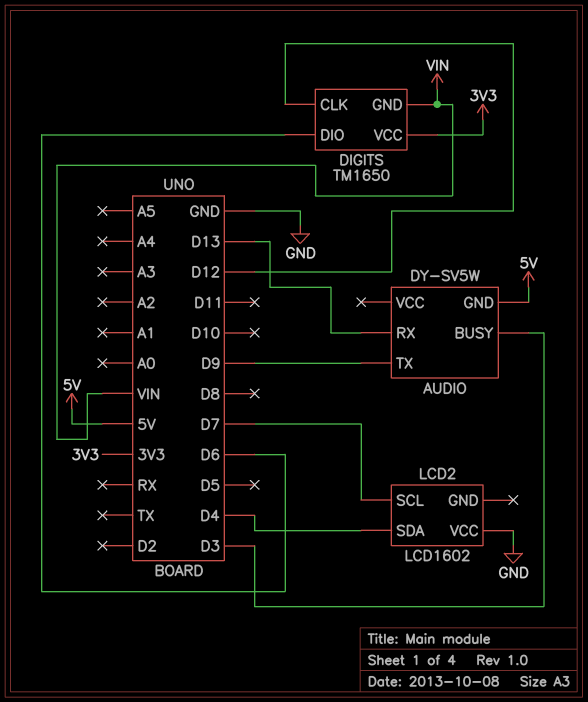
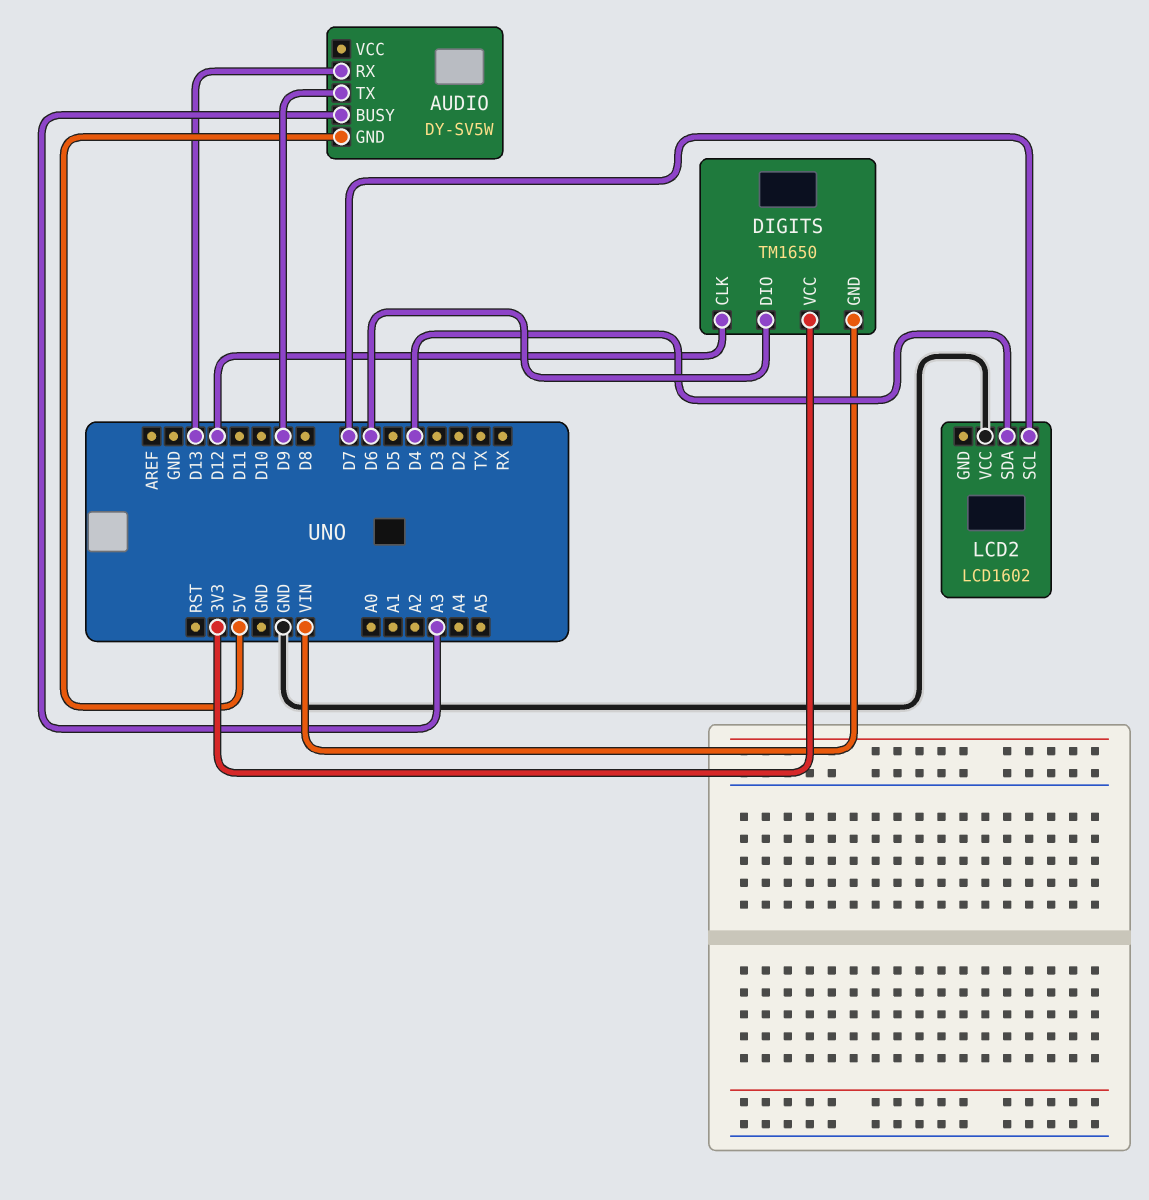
AUDIO pin BUSY: D3 -> A3

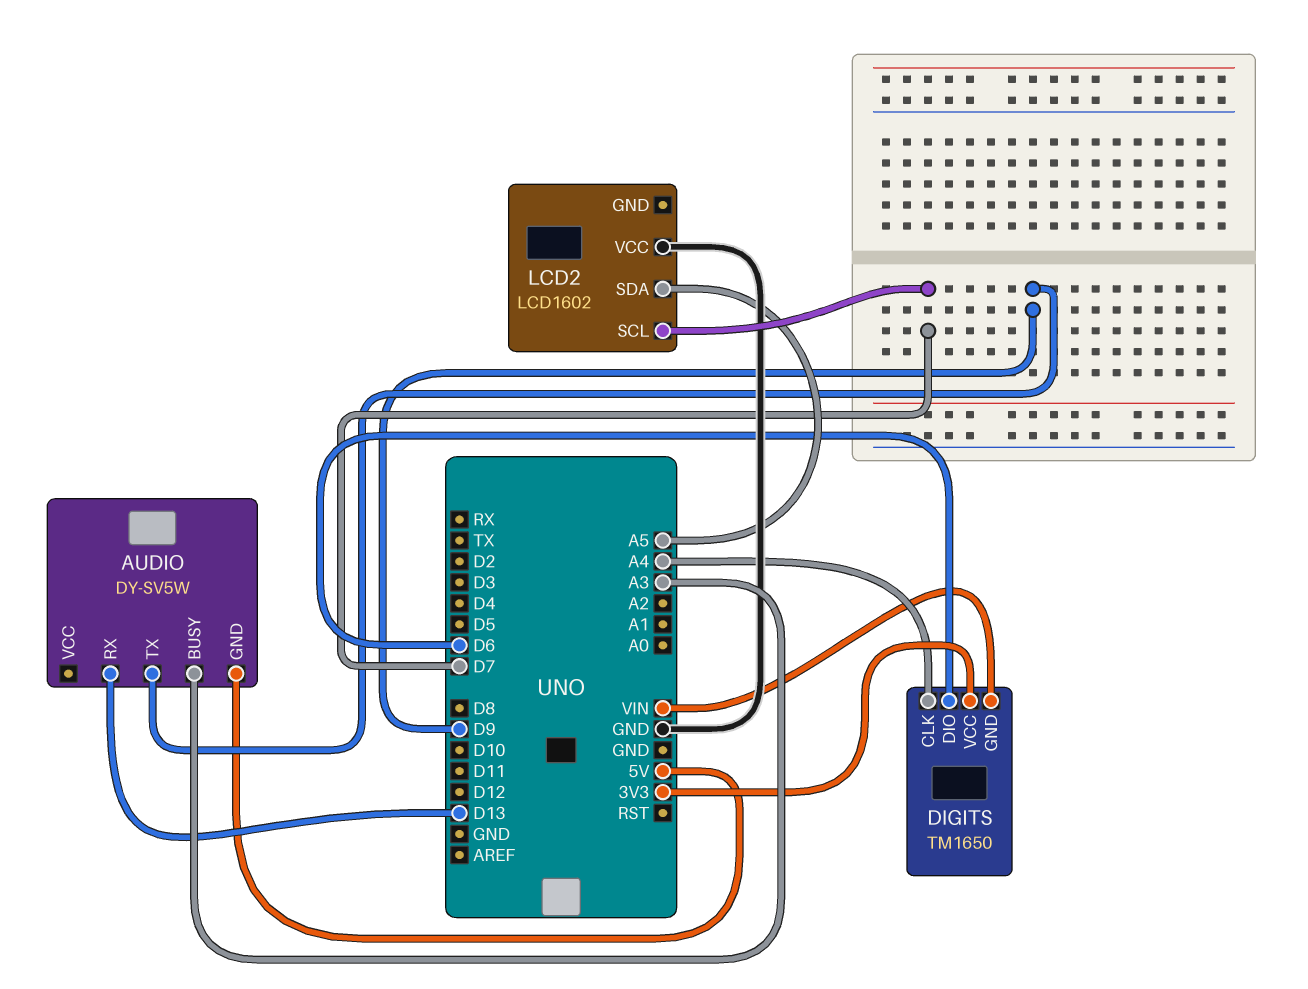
DIGITS pin CLK: D12 -> A4
LCD2 pin SDA: D4 -> A5

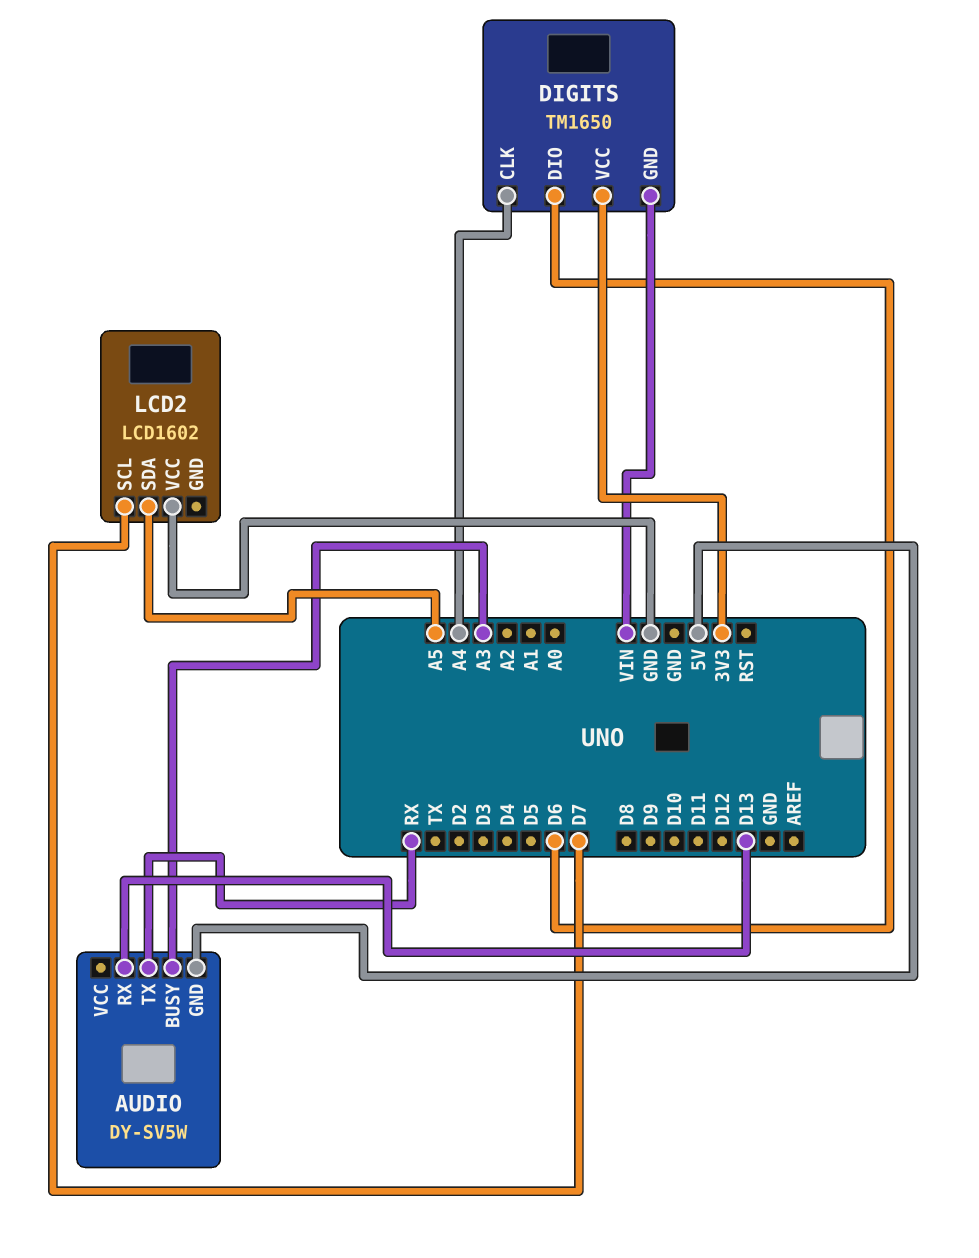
AUDIO pin TX: D9 -> RX

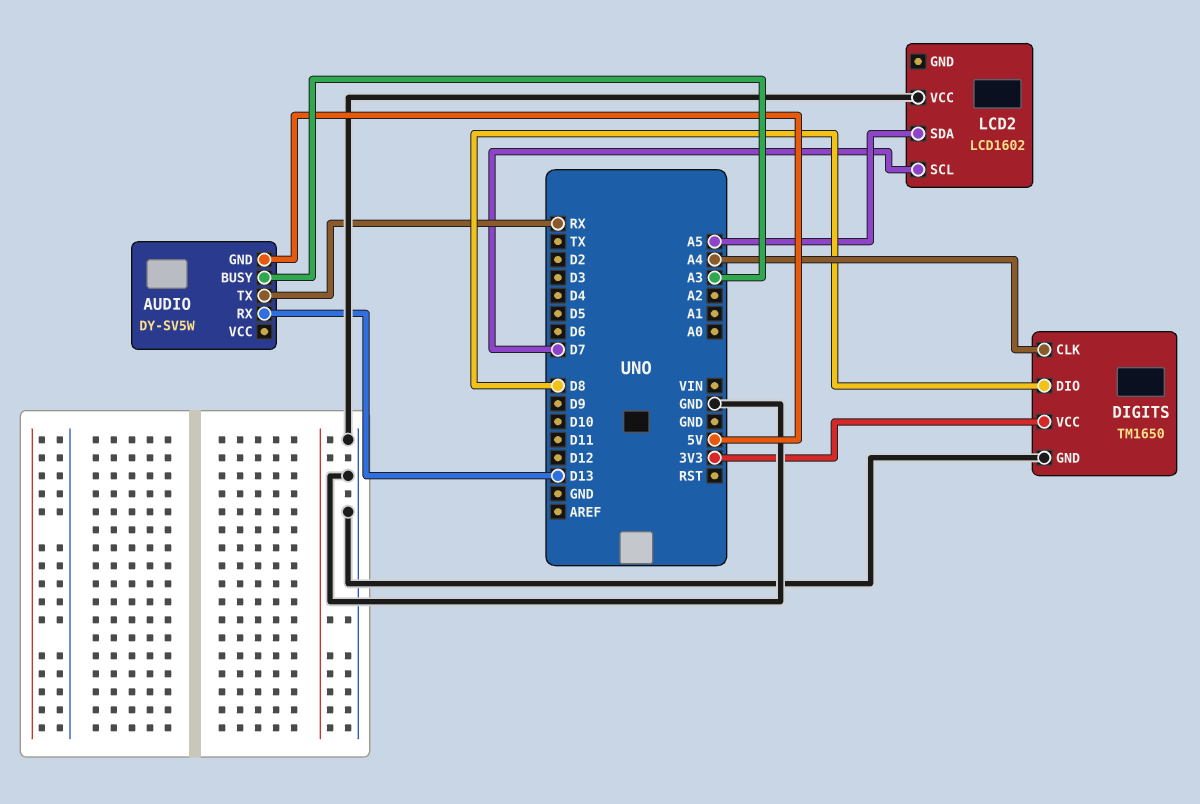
DIGITS pin DIO: D6 -> D8
DIGITS pin GND: VIN -> GND

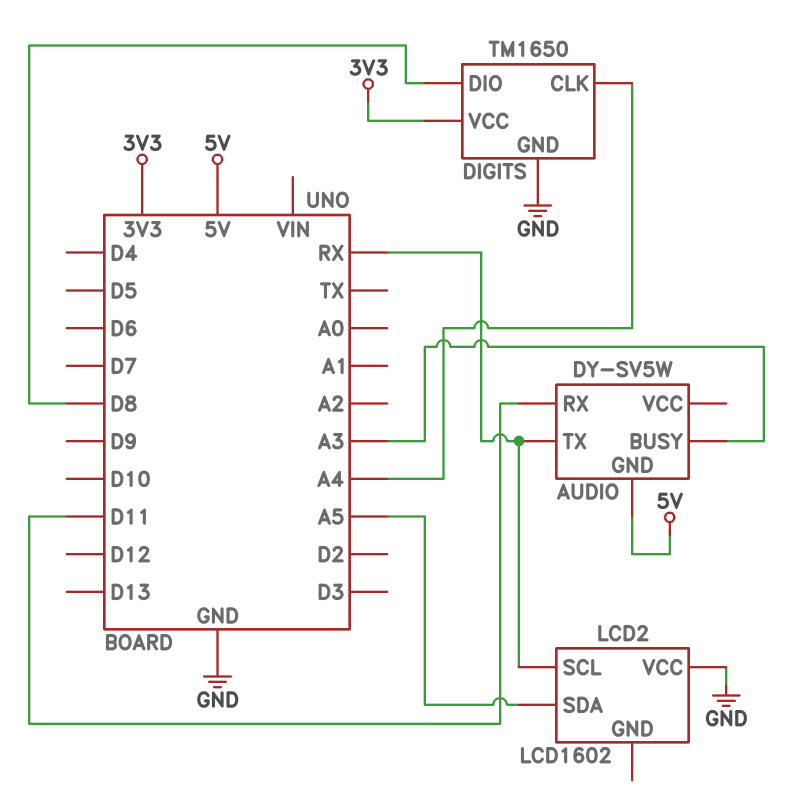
AUDIO pin RX: D13 -> D11
LCD2 pin SCL: D7 -> RX

